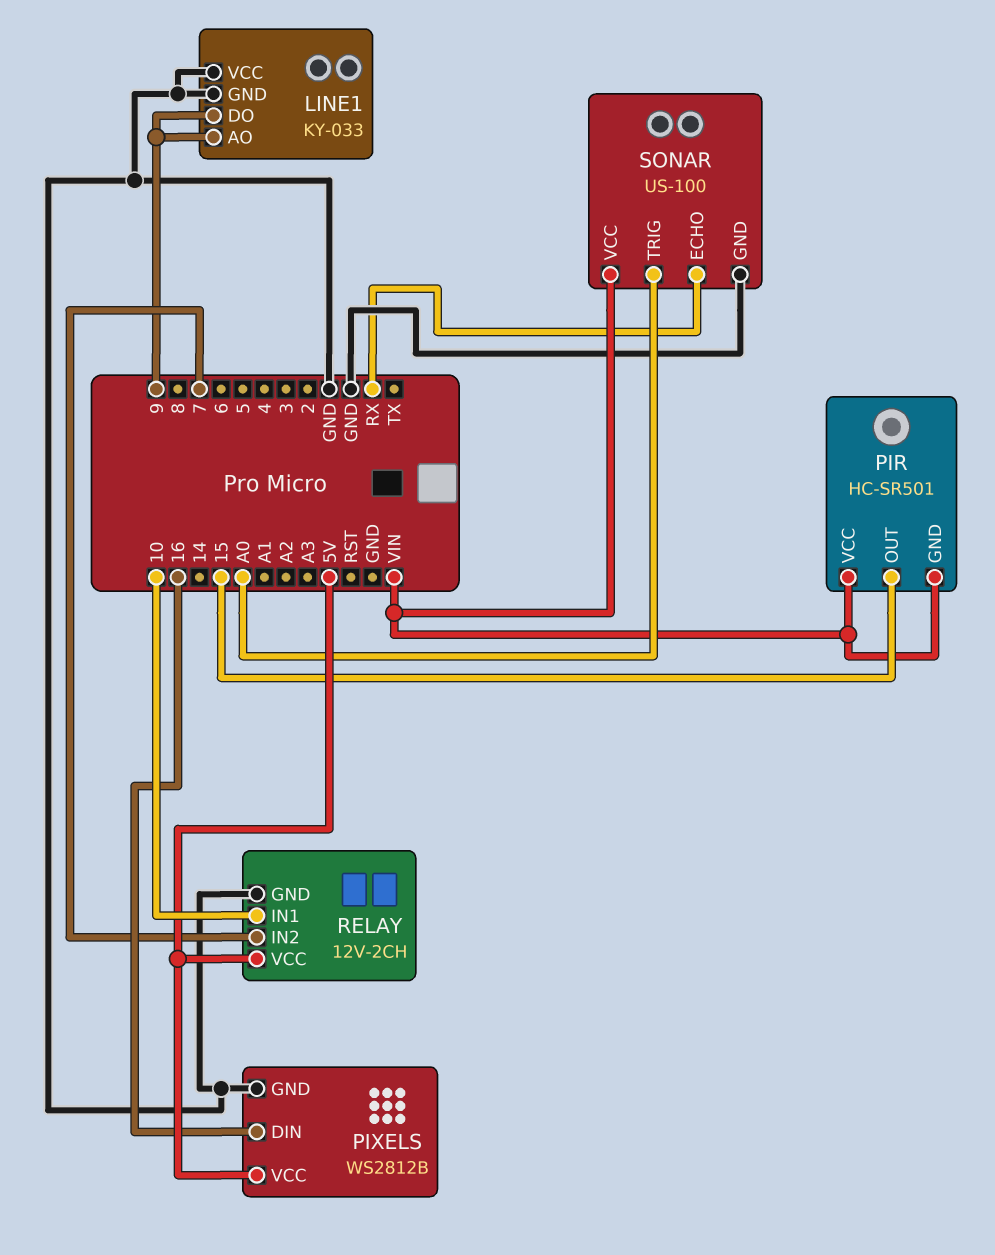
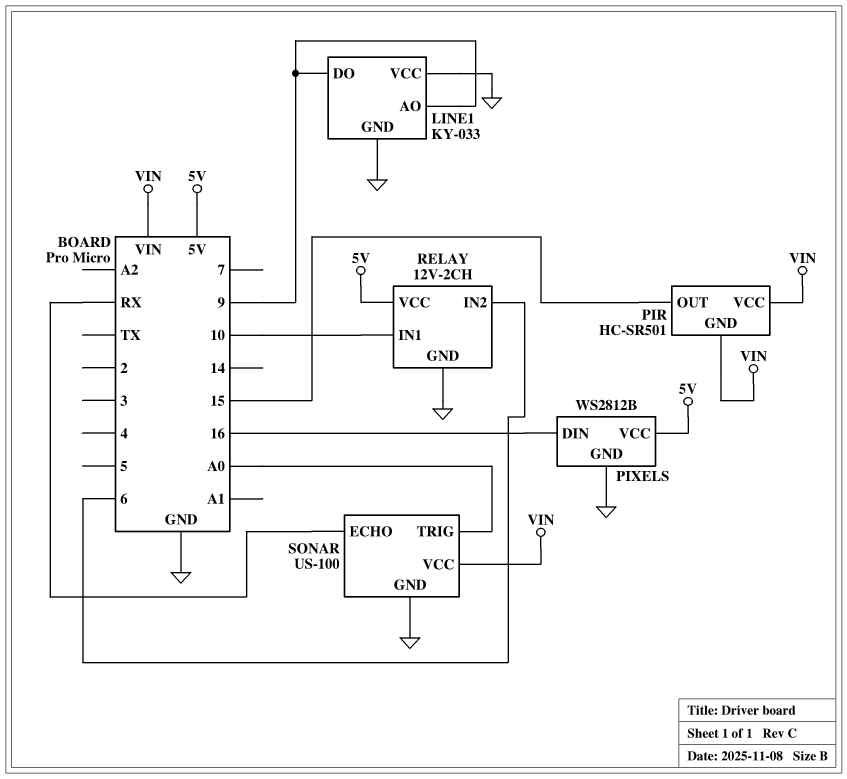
RELAY pin IN2: 7 -> 6

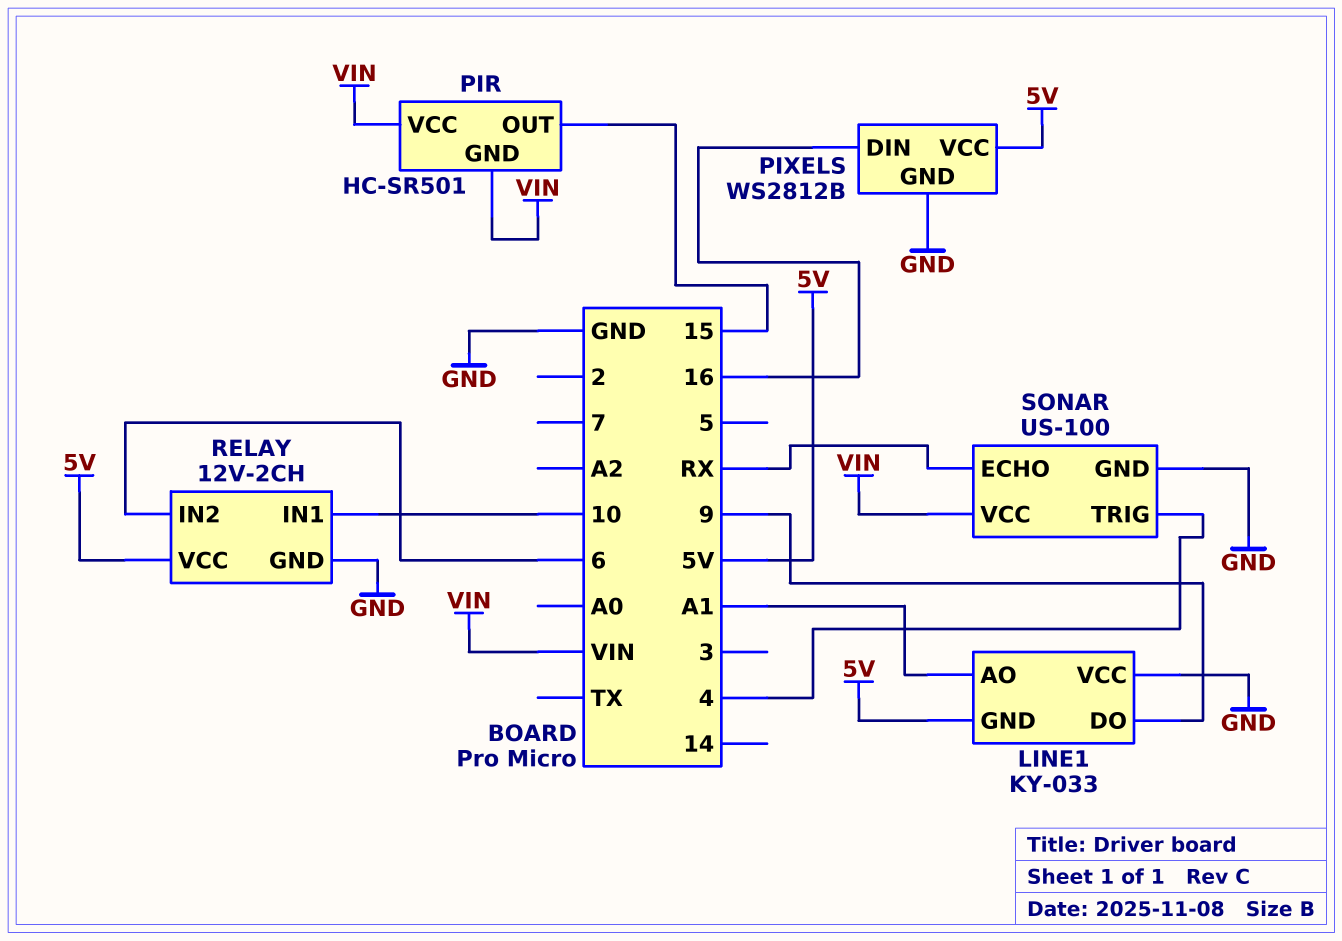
LINE1 pin AO: 9 -> A1
LINE1 pin GND: GND -> 5V
SONAR pin TRIG: A0 -> 4

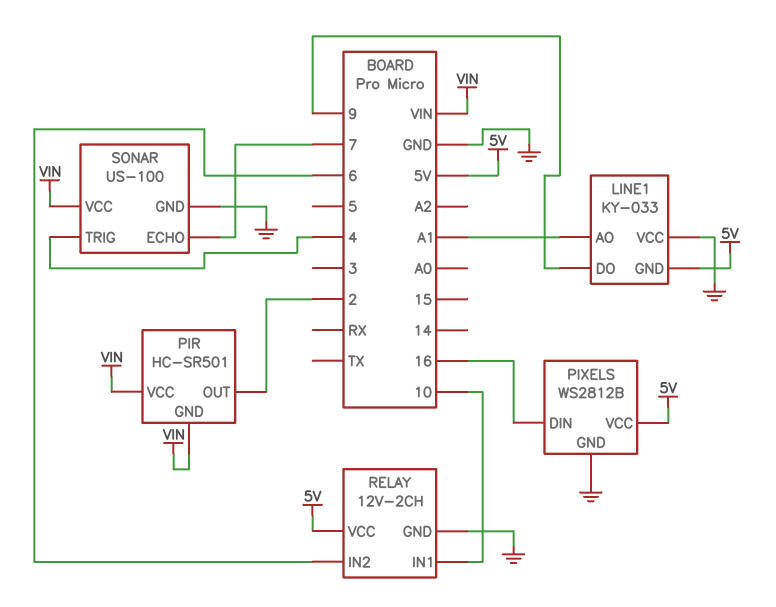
PIR pin OUT: 15 -> 2
SONAR pin ECHO: RX -> 7

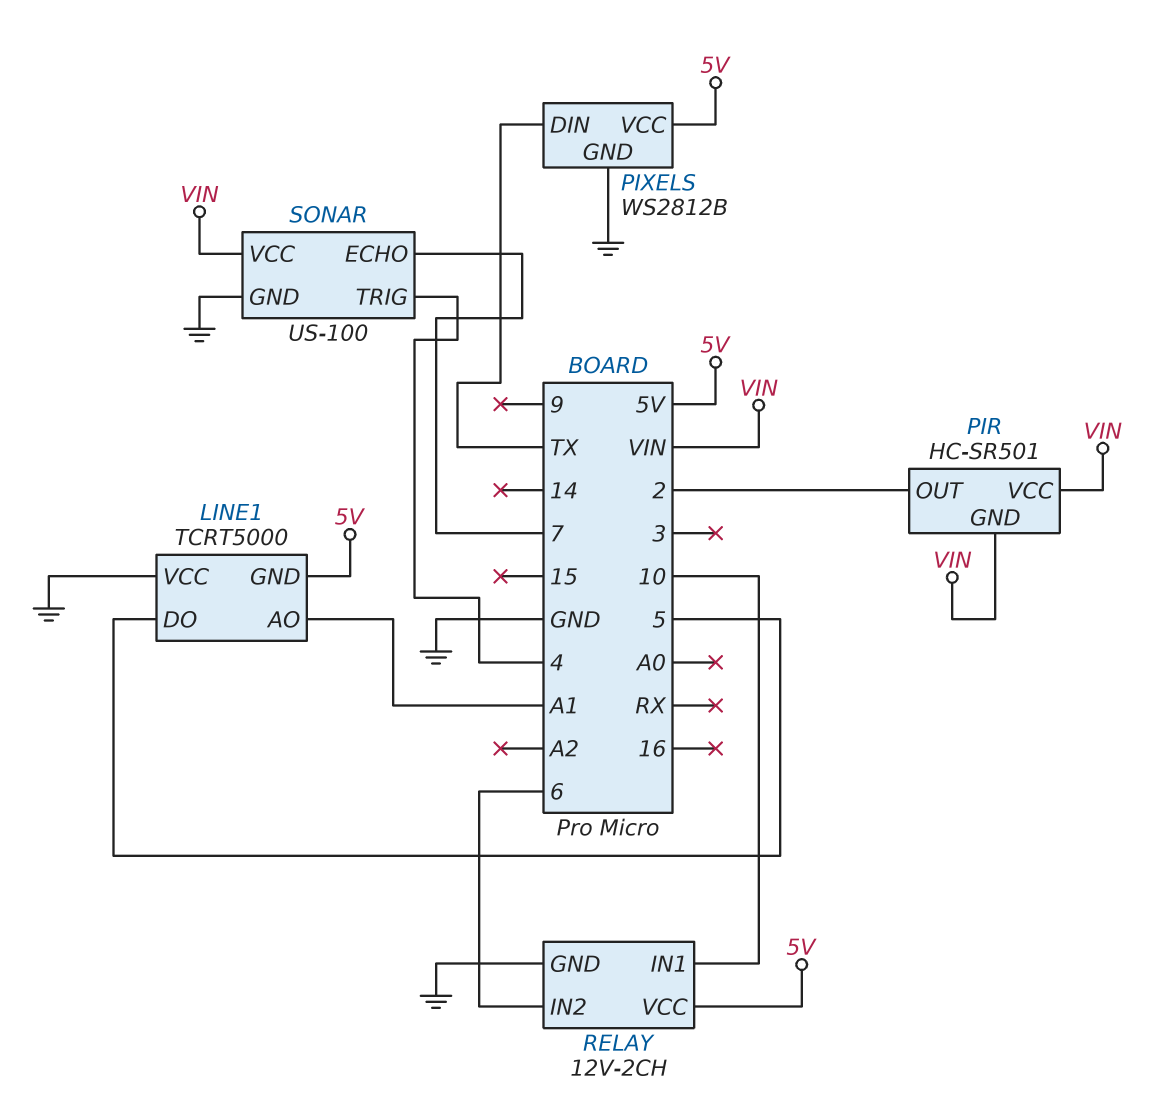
LINE1: KY-033 -> TCRT5000
LINE1 pin DO: 9 -> 5
PIXELS pin DIN: 16 -> TX

